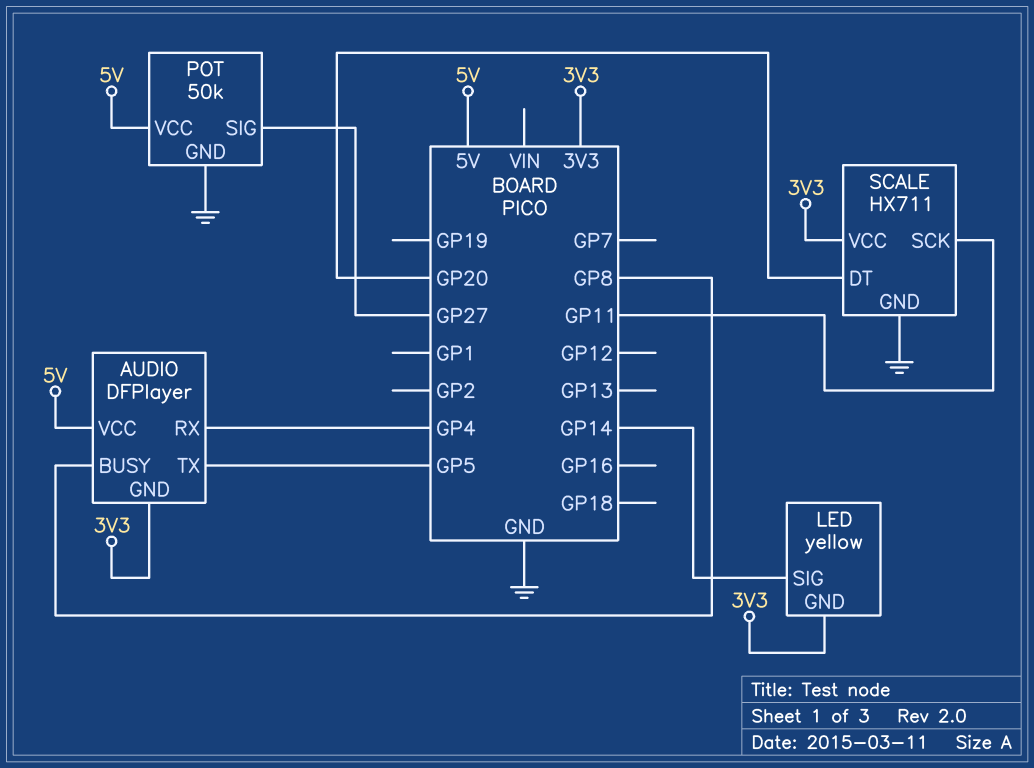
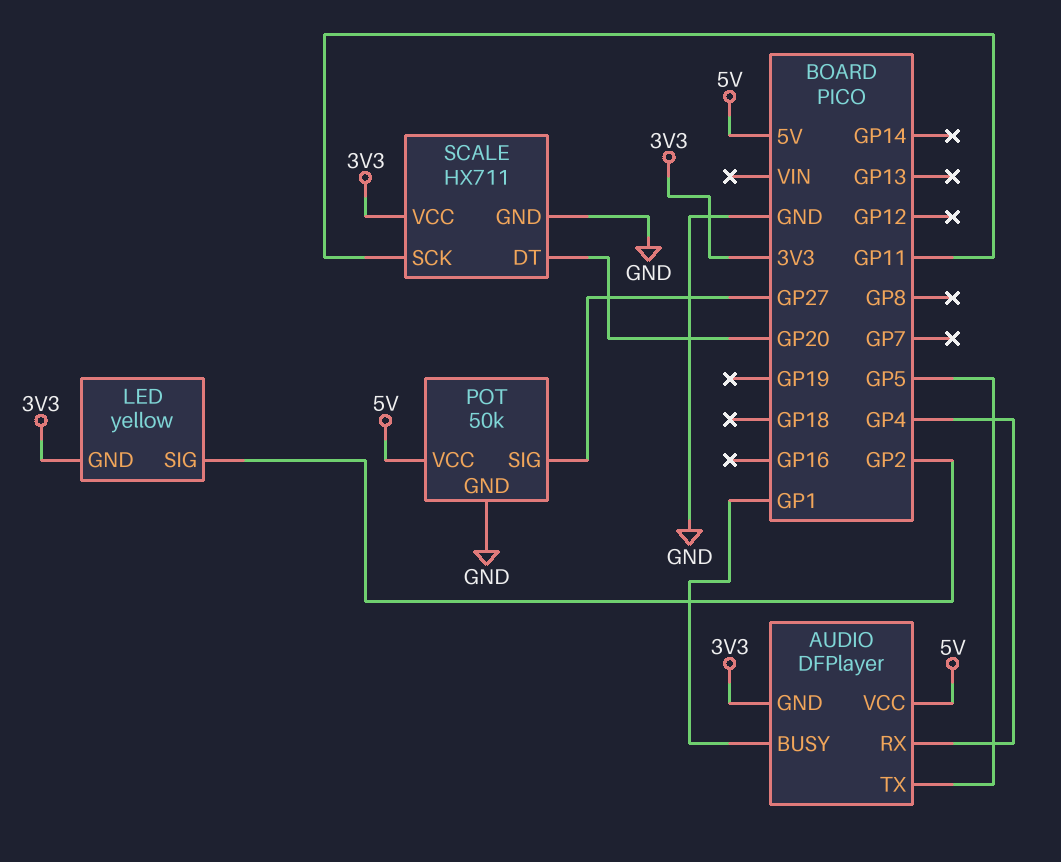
AUDIO pin BUSY: GP8 -> GP1
LED pin SIG: GP14 -> GP2

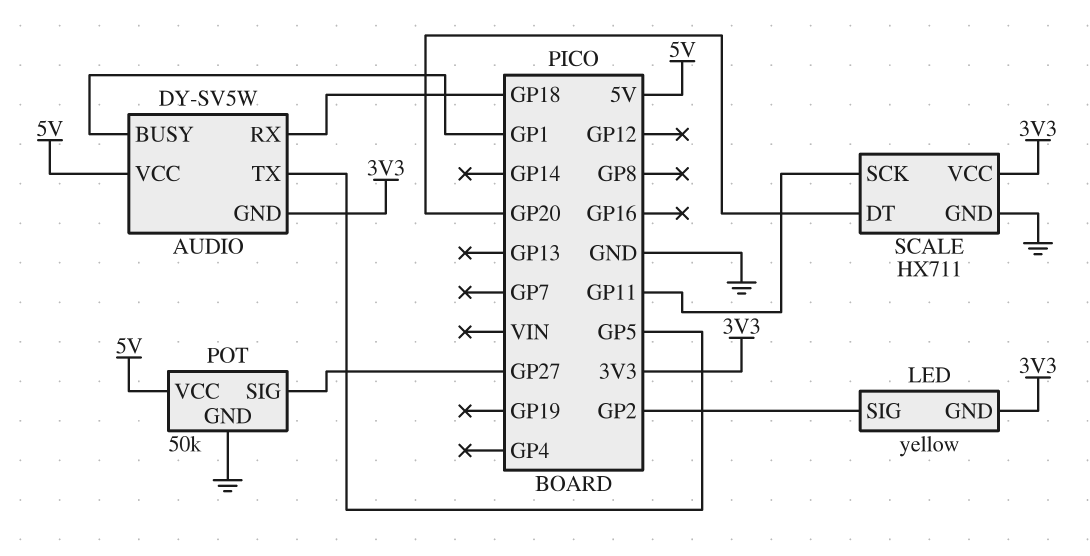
AUDIO: DFPlayer -> DY-SV5W
AUDIO pin RX: GP4 -> GP18

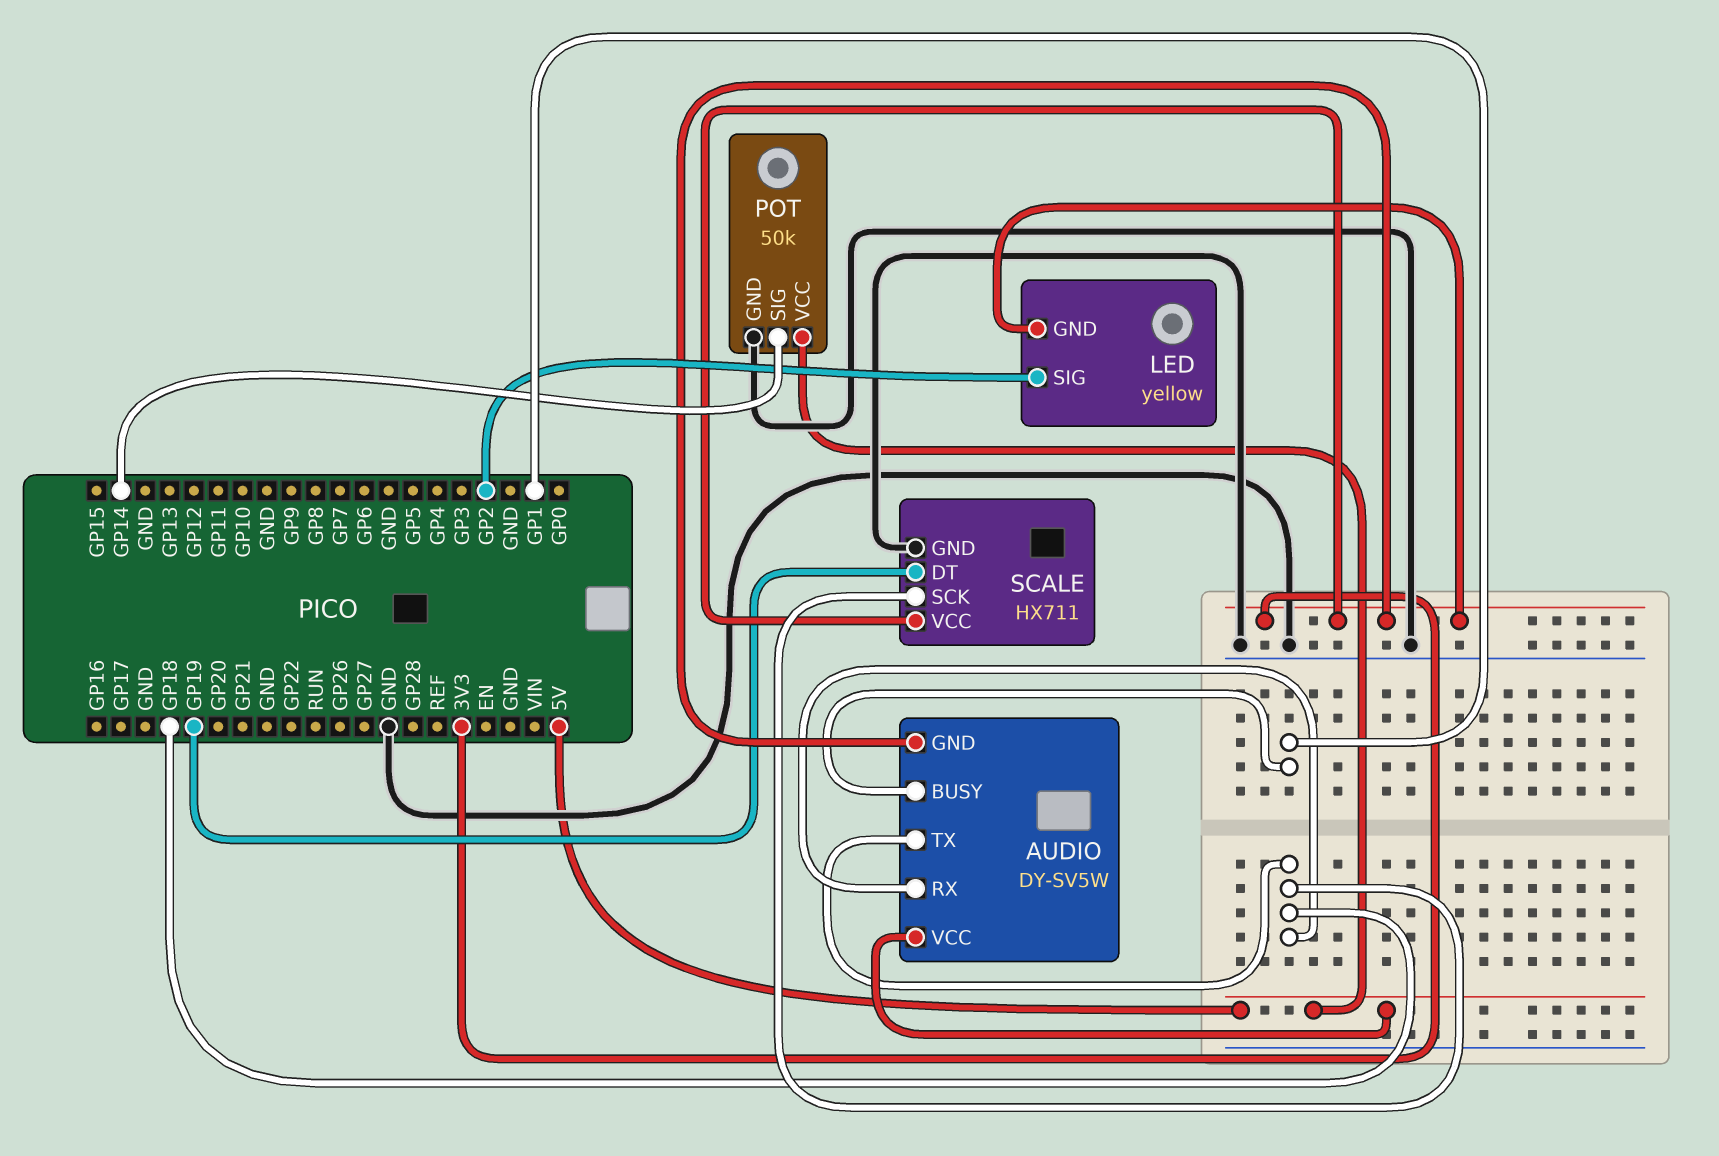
AUDIO pin TX: GP5 -> GP18
POT pin SIG: GP27 -> GP14
SCALE pin DT: GP20 -> GP19
SCALE pin SCK: GP11 -> GP18

